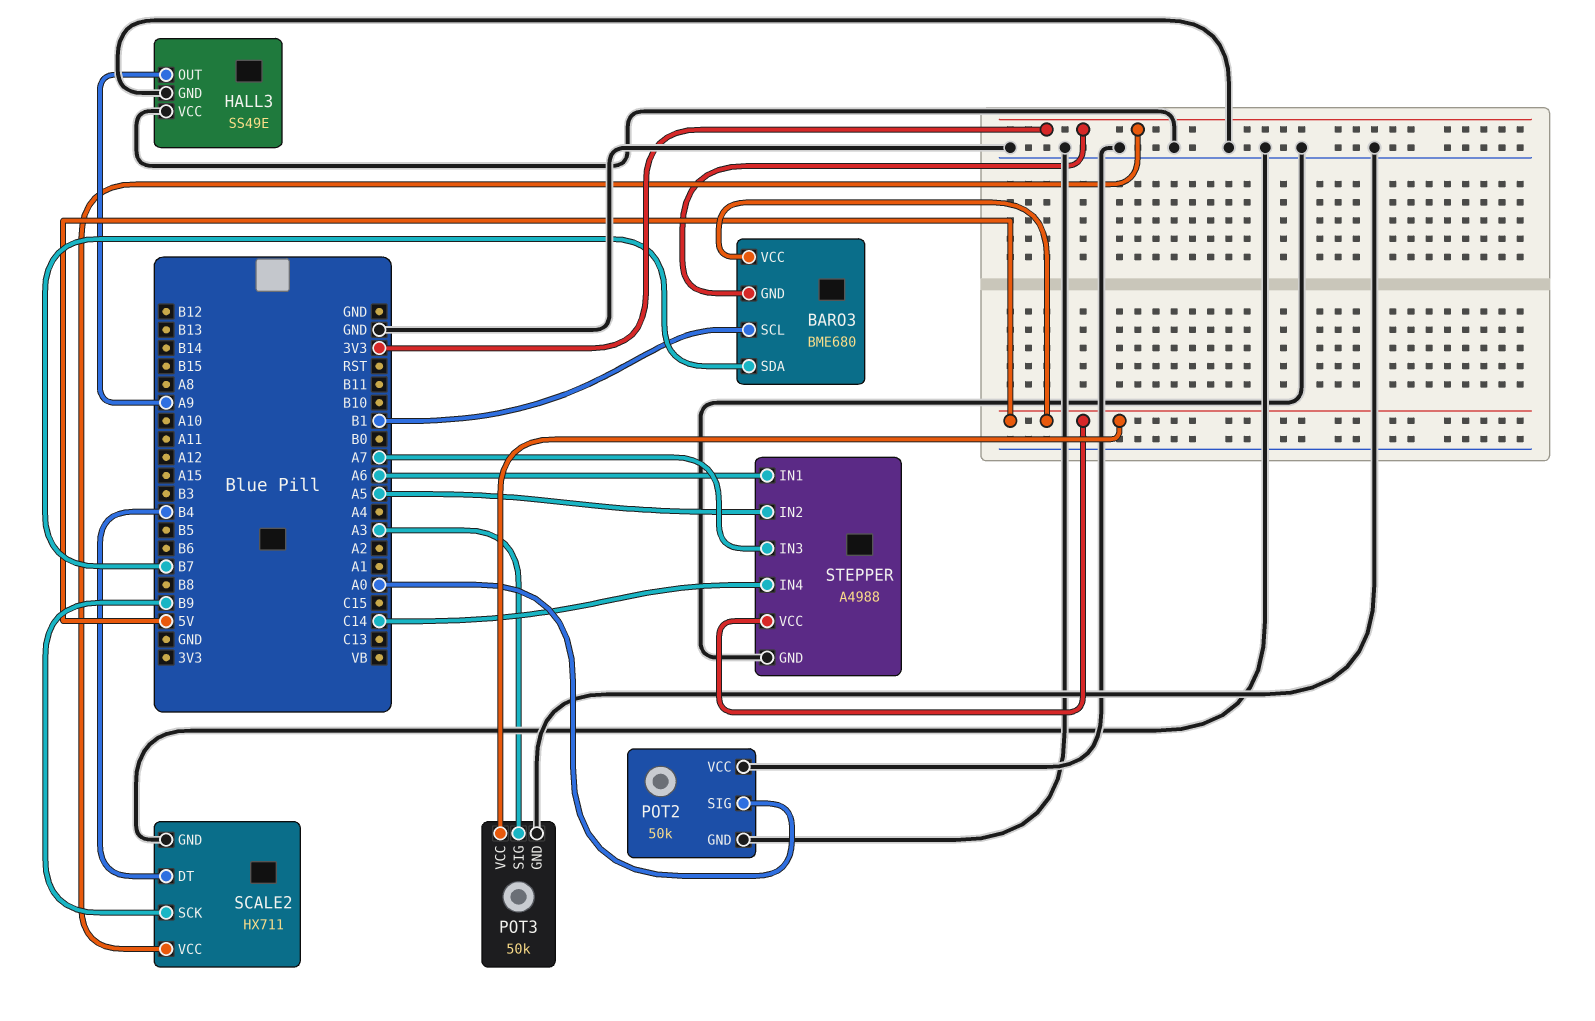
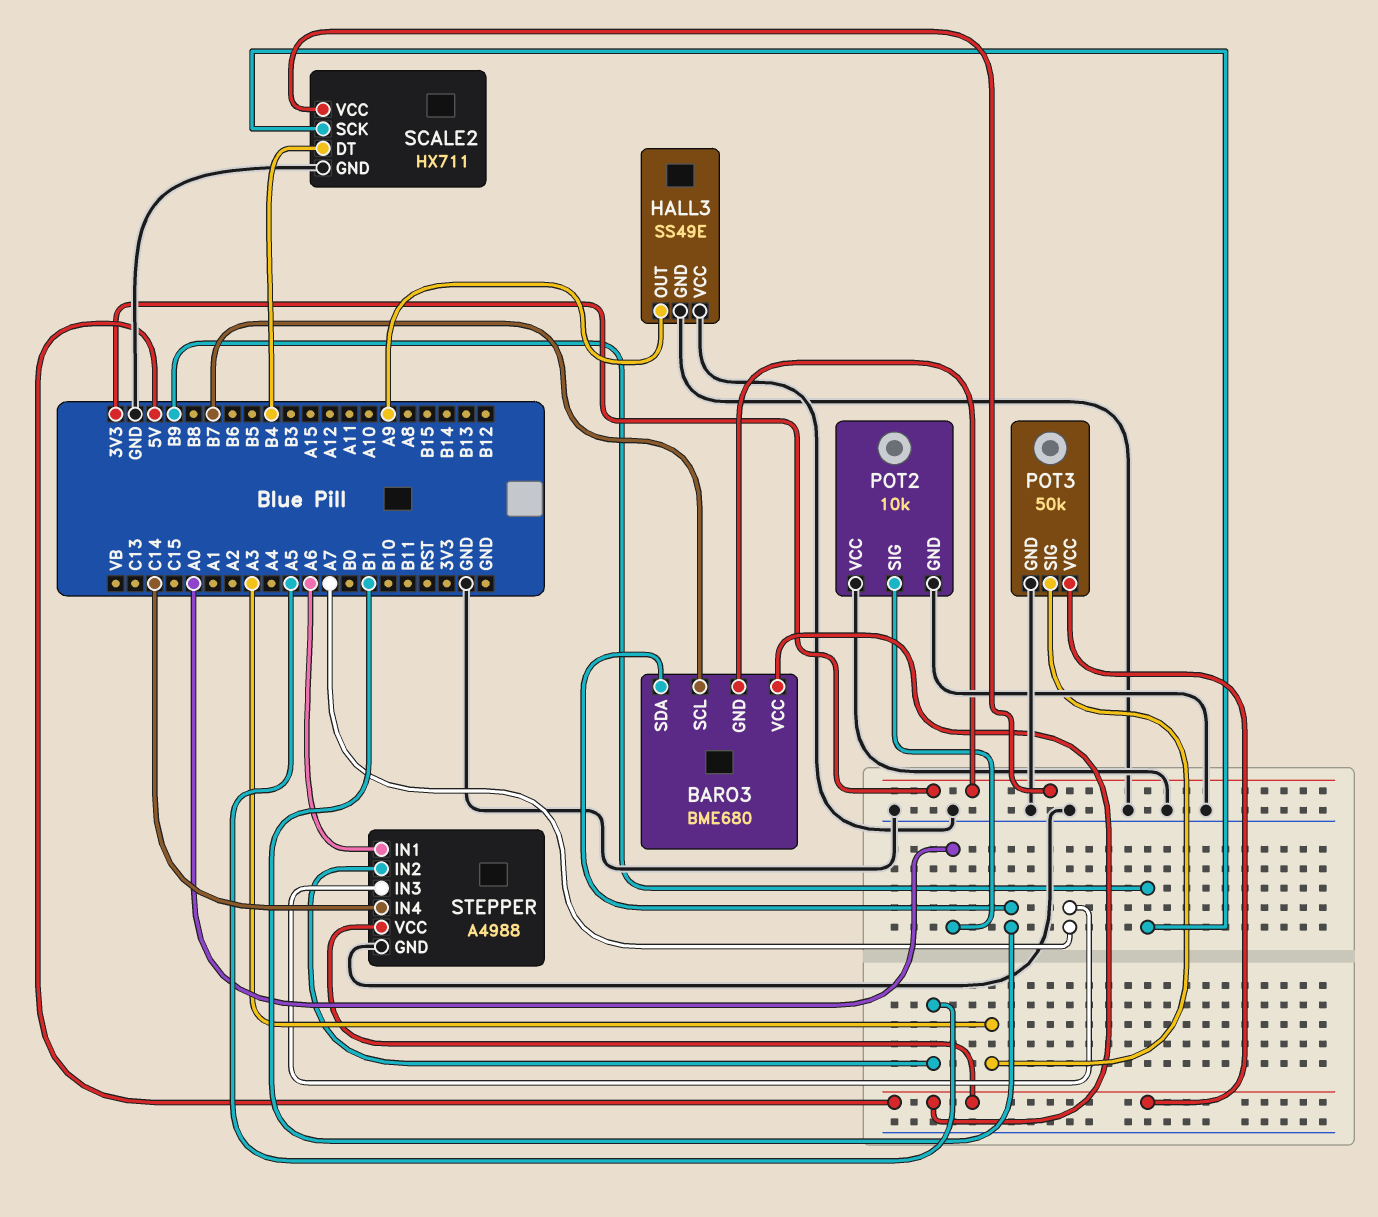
BARO3 pin SCL: B1 -> B7
BARO3 pin SDA: B7 -> B1
POT2: 50k -> 10k

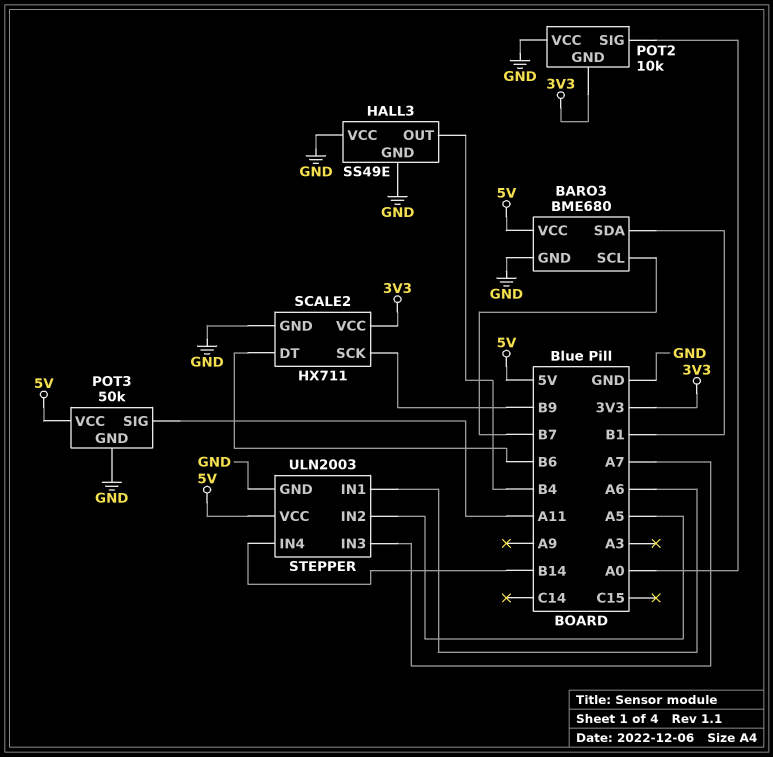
BARO3 pin GND: 3V3 -> GND
HALL3 pin OUT: A9 -> B4
POT2 pin GND: GND -> 3V3
POT3 pin SIG: A3 -> A11
SCALE2 pin DT: B4 -> B6
STEPPER: A4988 -> ULN2003
STEPPER pin IN4: C14 -> B14

